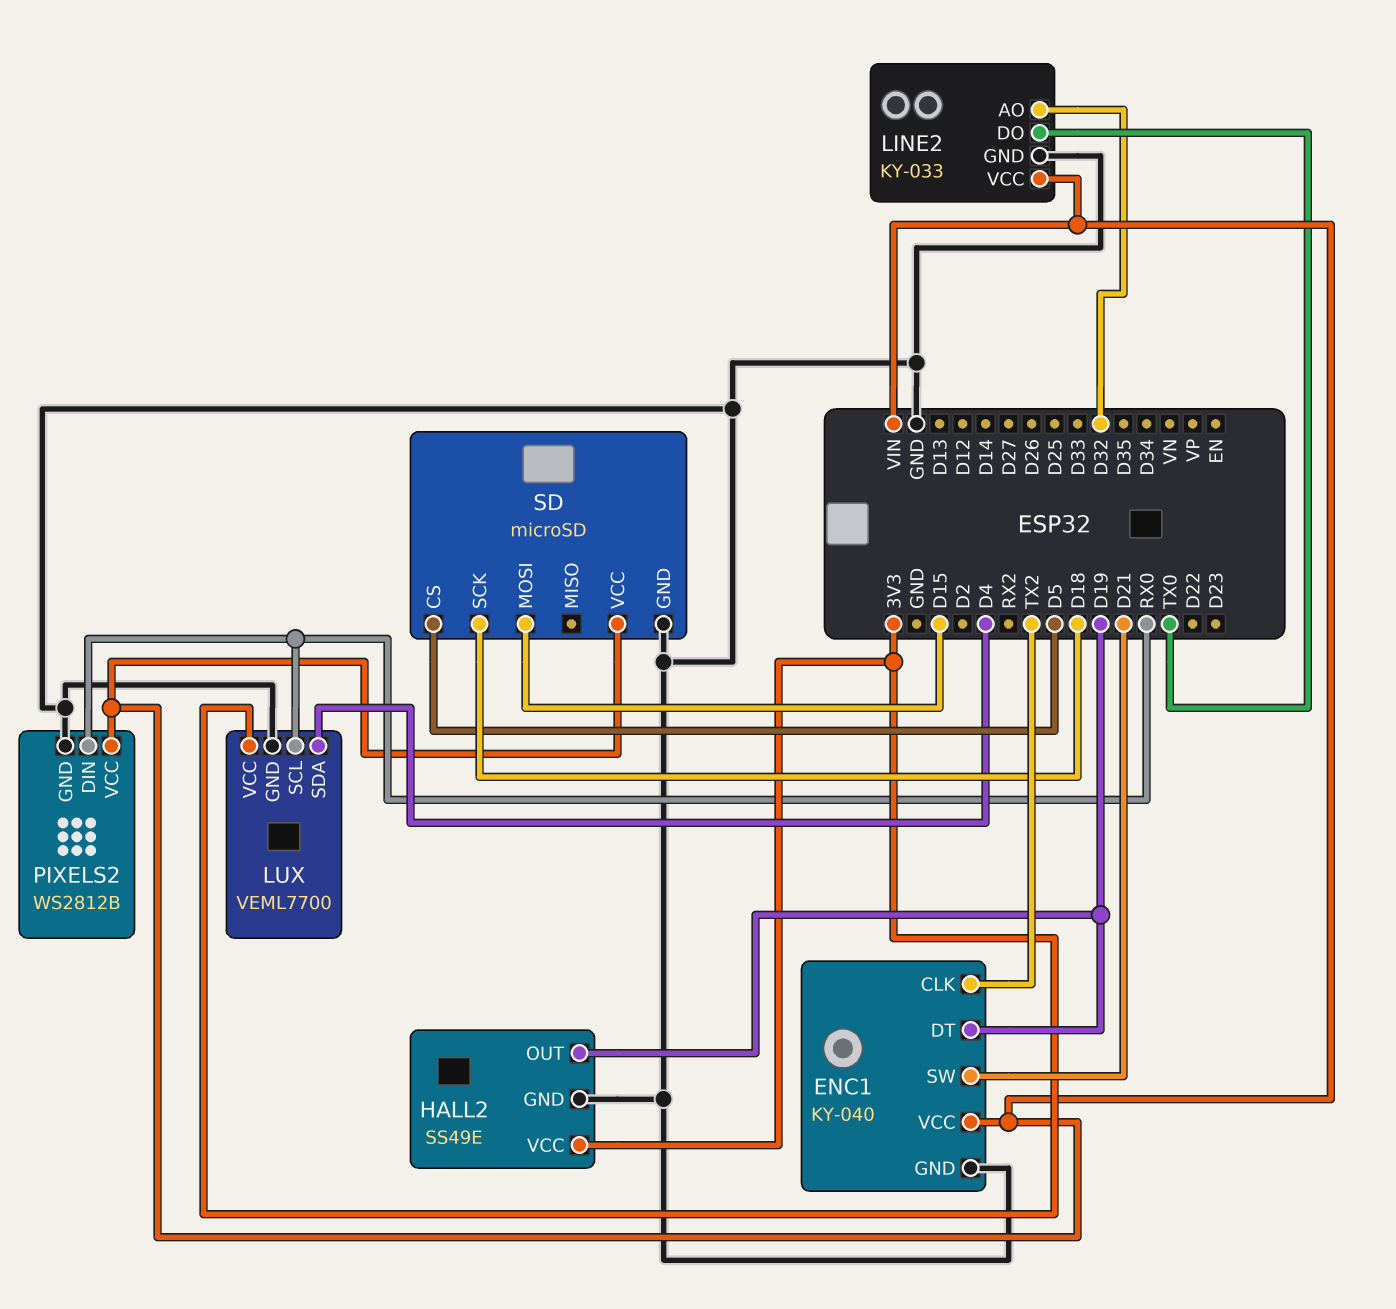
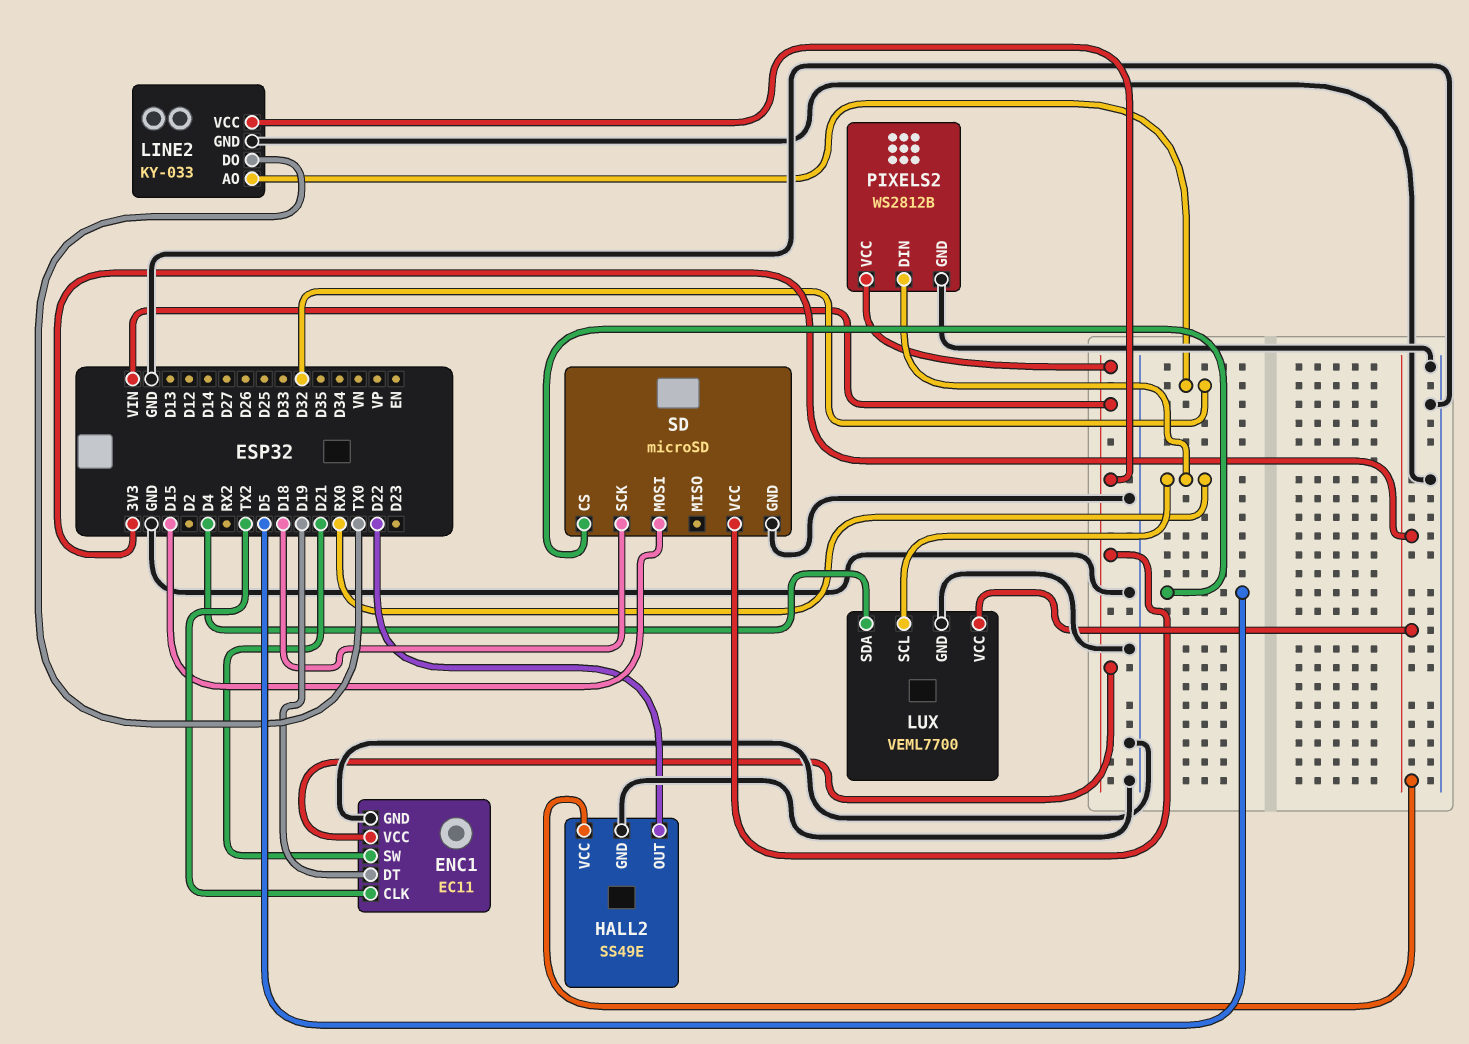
ENC1: KY-040 -> EC11
HALL2 pin OUT: D19 -> D22

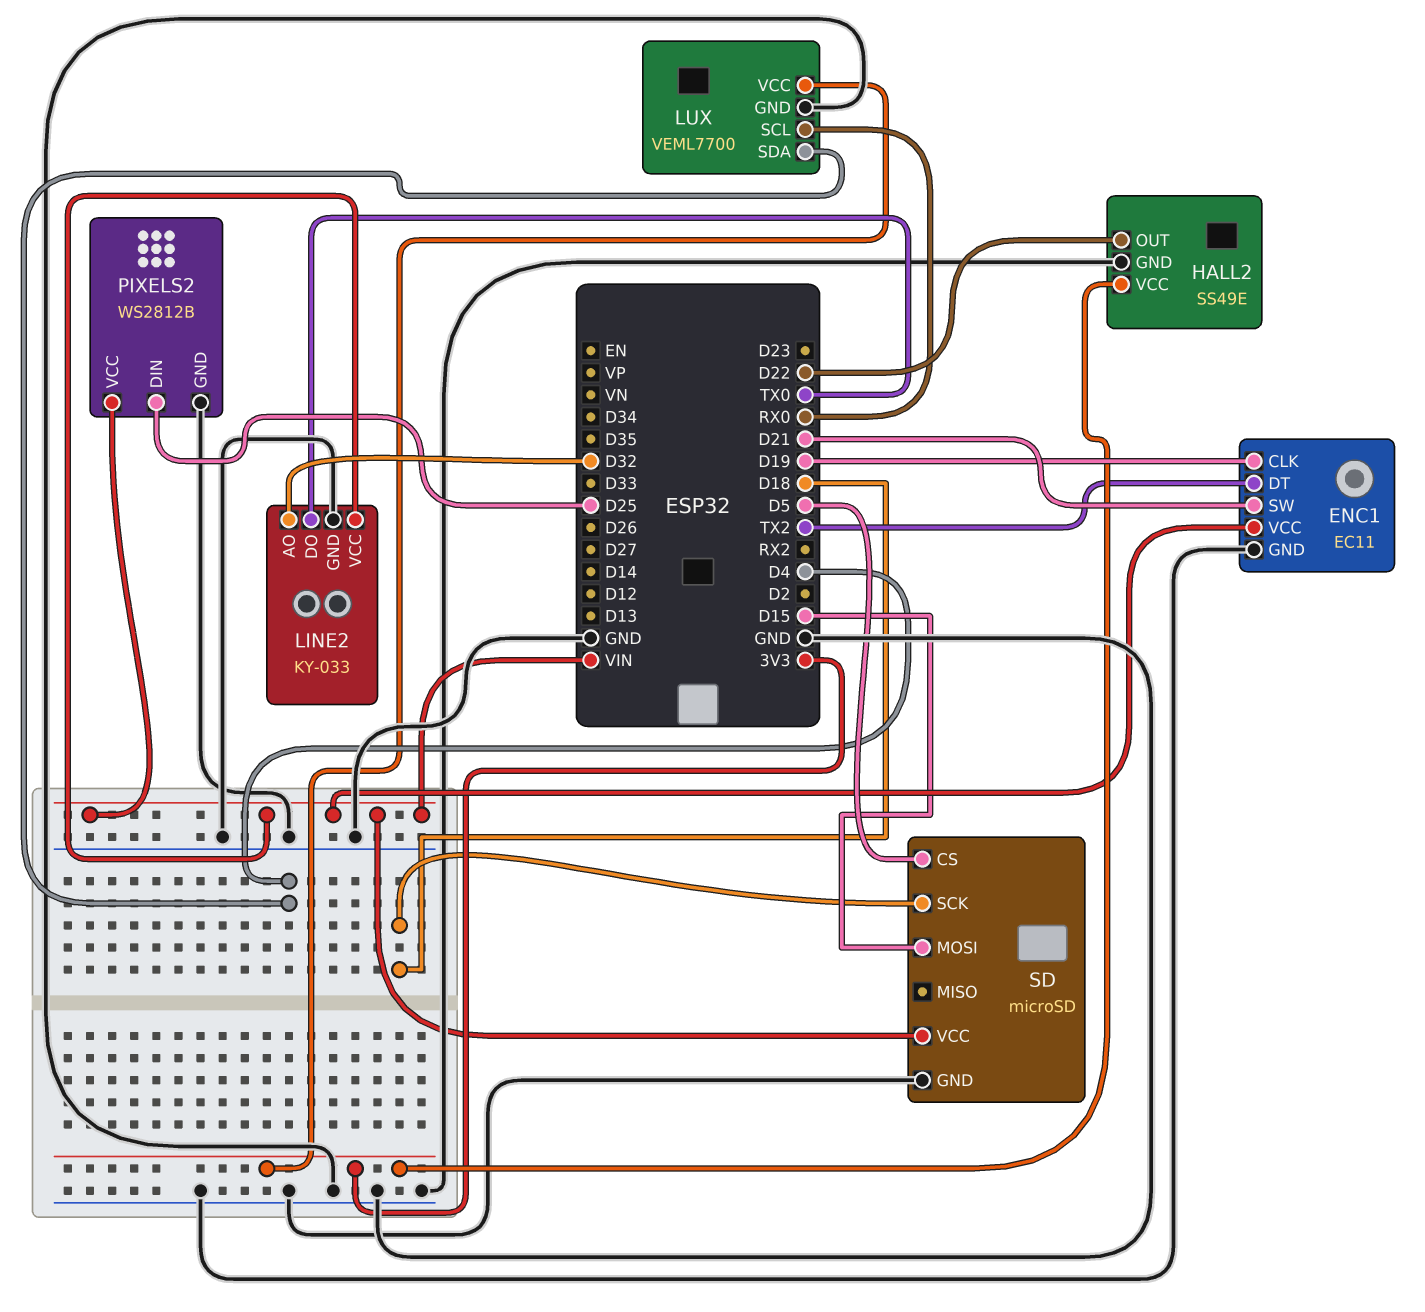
ENC1 pin CLK: TX2 -> D19
ENC1 pin DT: D19 -> TX2
PIXELS2 pin DIN: RX0 -> D25

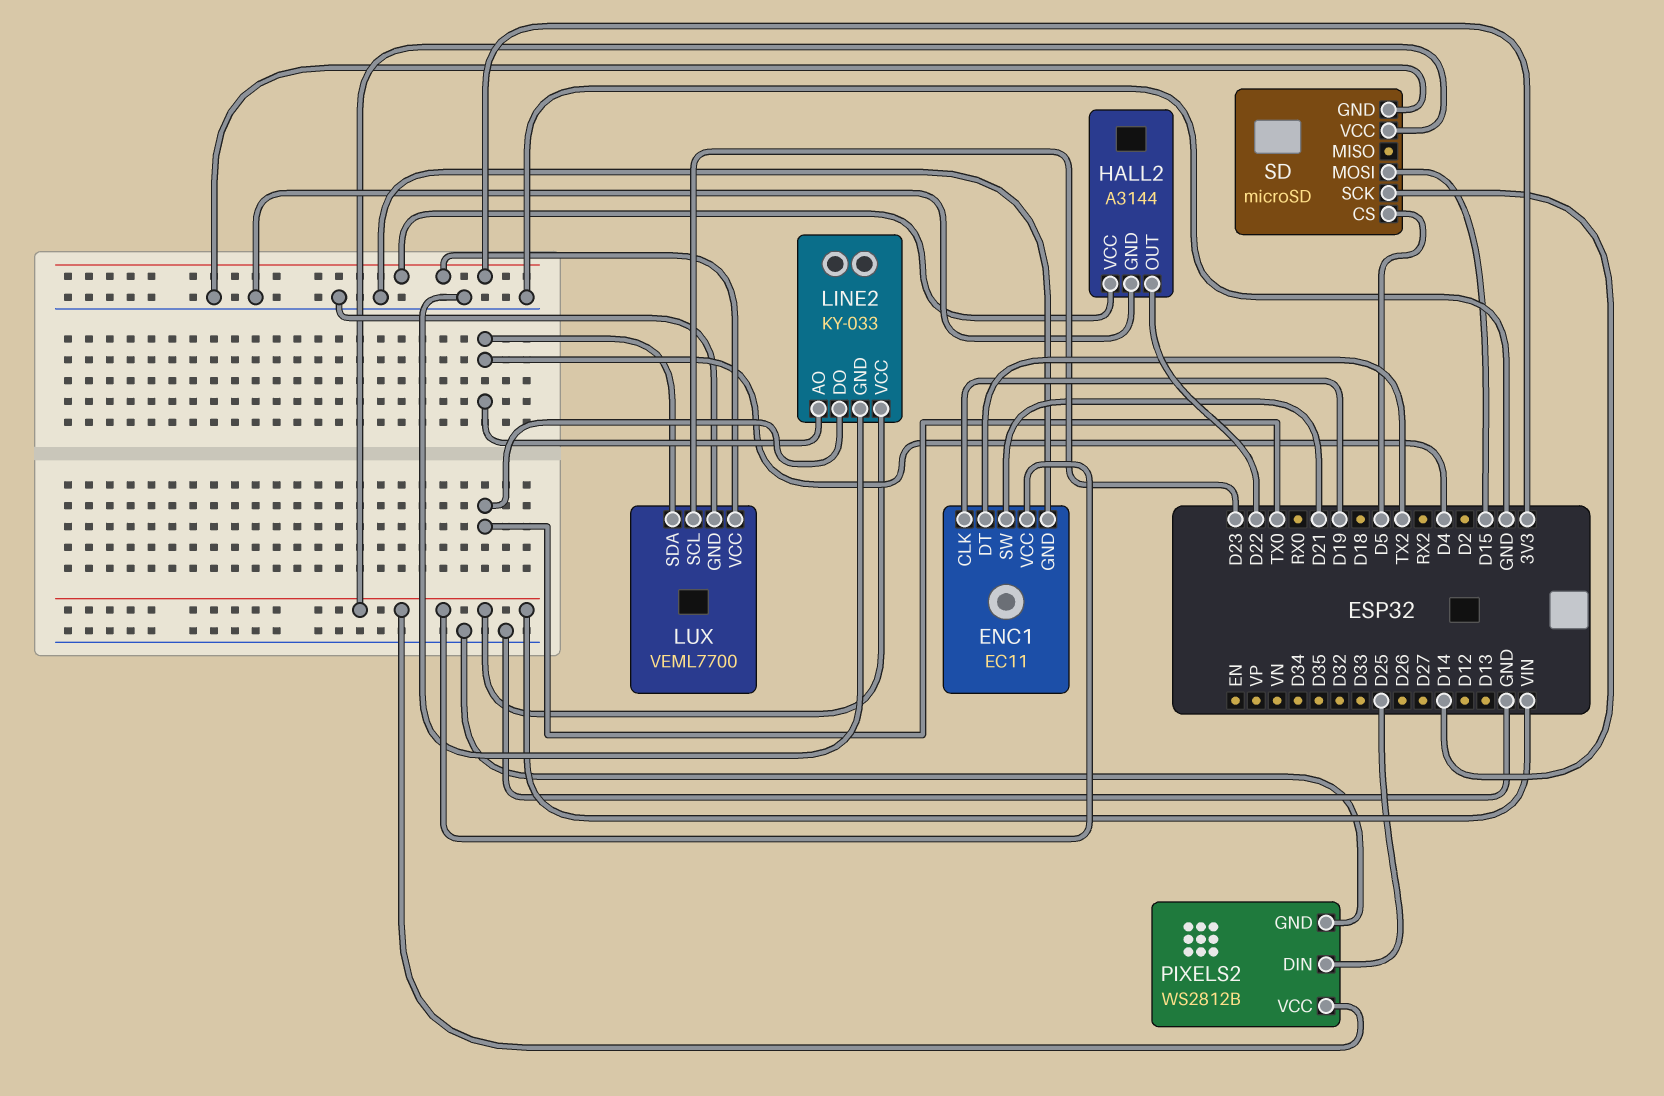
HALL2: SS49E -> A3144
LINE2 pin AO: D32 -> D4
LUX pin SCL: RX0 -> D23
SD pin SCK: D18 -> D14

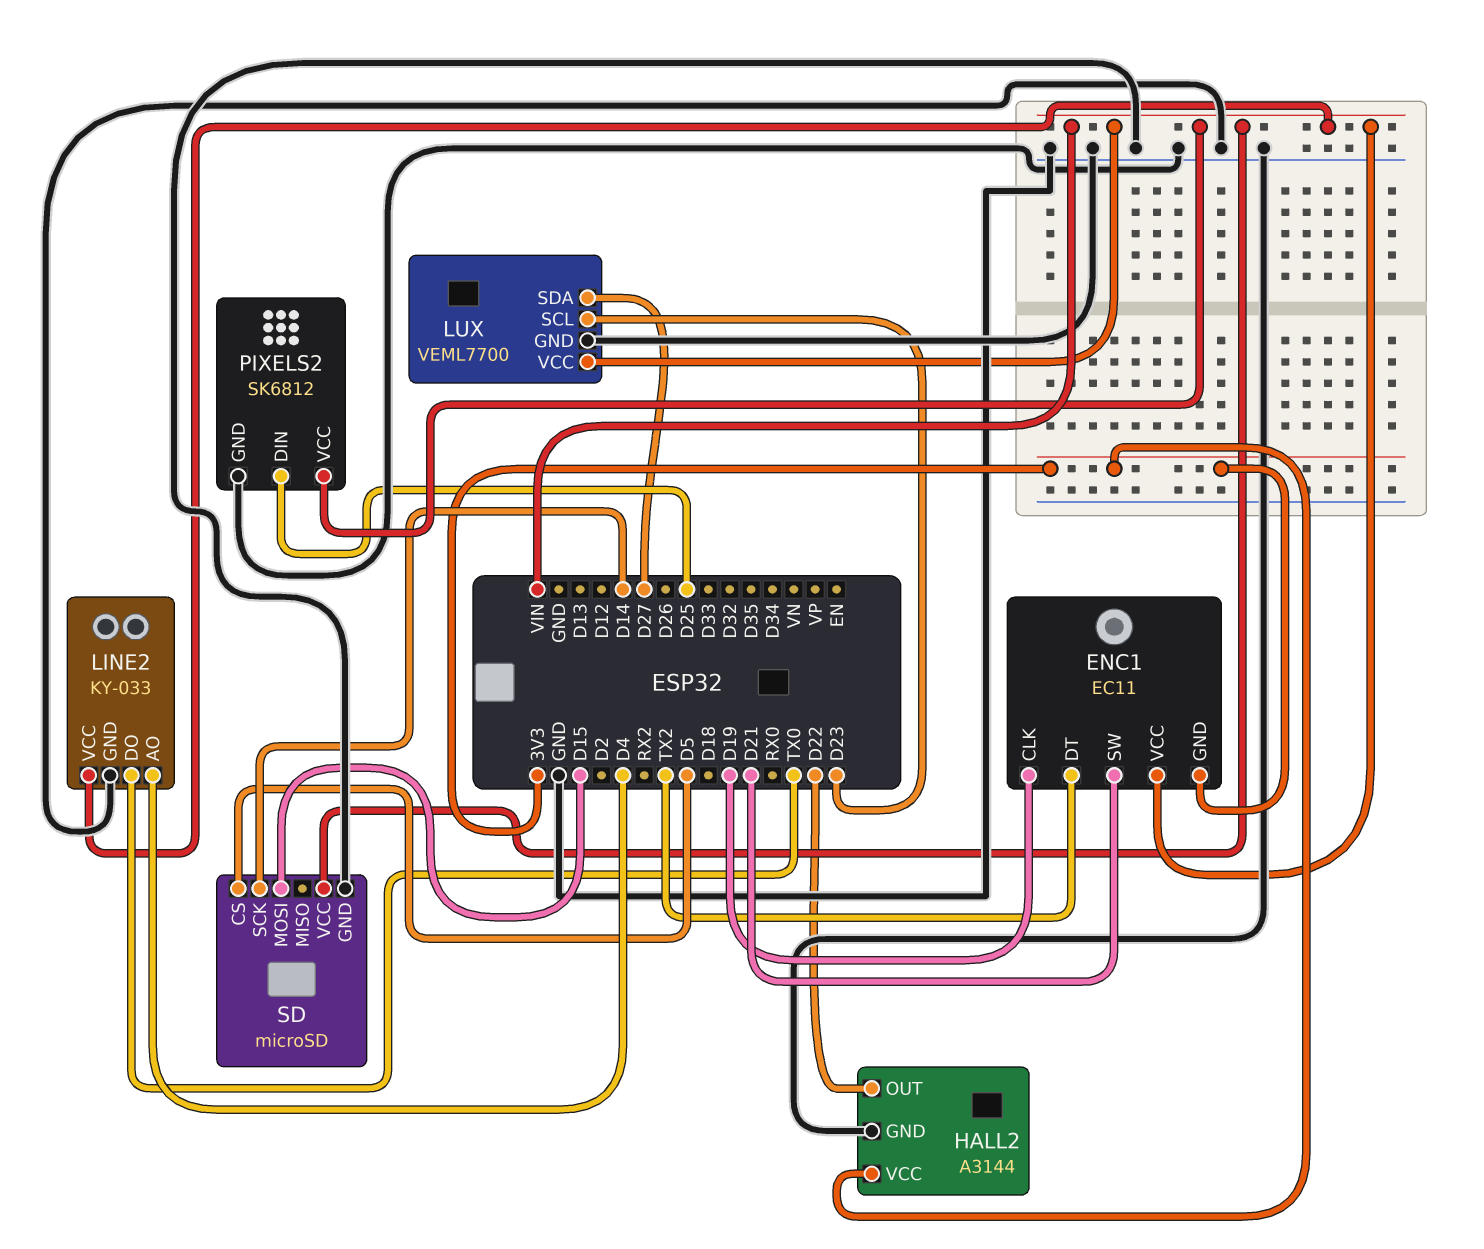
ENC1 pin GND: GND -> 3V3
LUX pin SDA: D4 -> D27
LUX pin VCC: 3V3 -> VIN
PIXELS2: WS2812B -> SK6812

